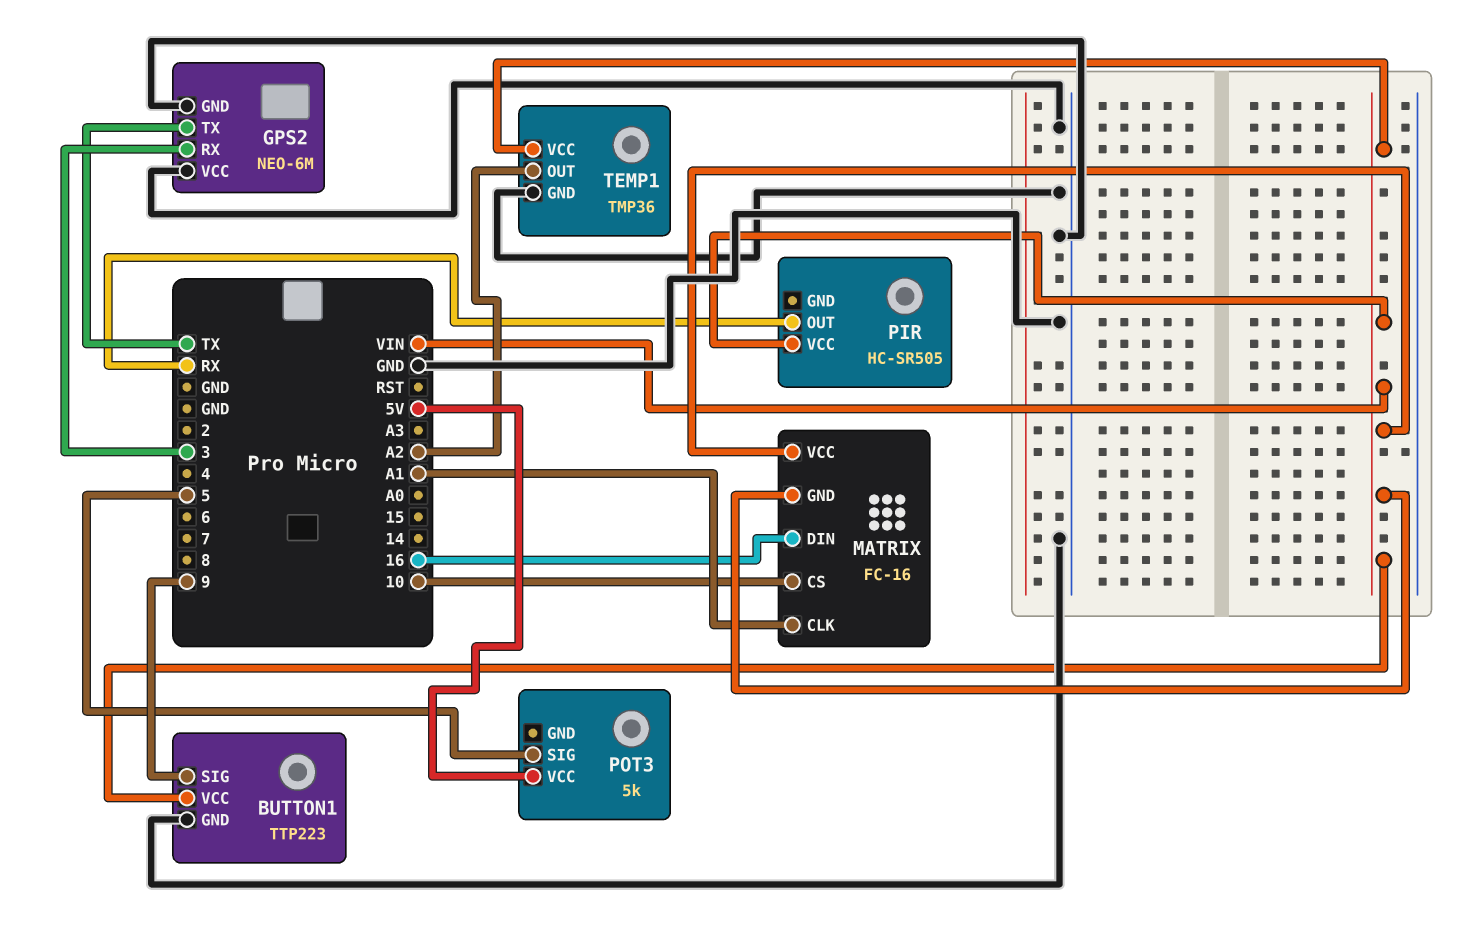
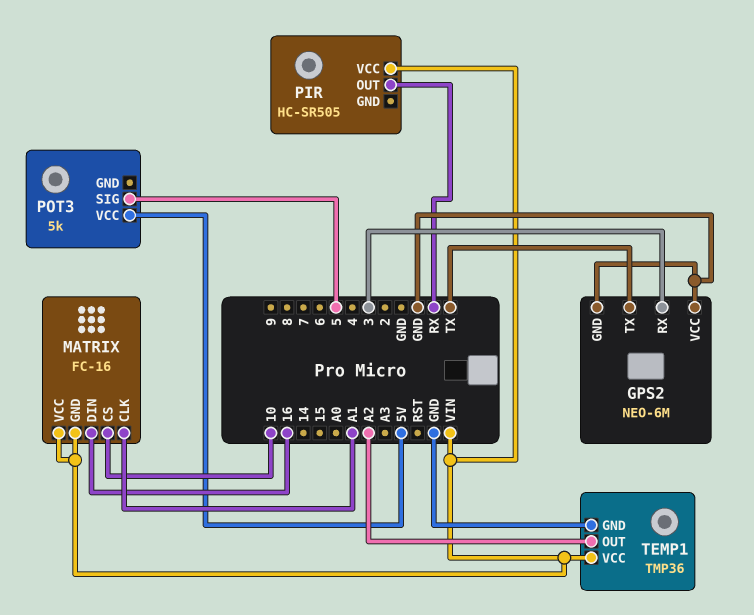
BUTTON1: TTP223 -> none
BUTTON1 pin GND: GND -> none
BUTTON1 pin SIG: 9 -> none
BUTTON1 pin VCC: VIN -> none

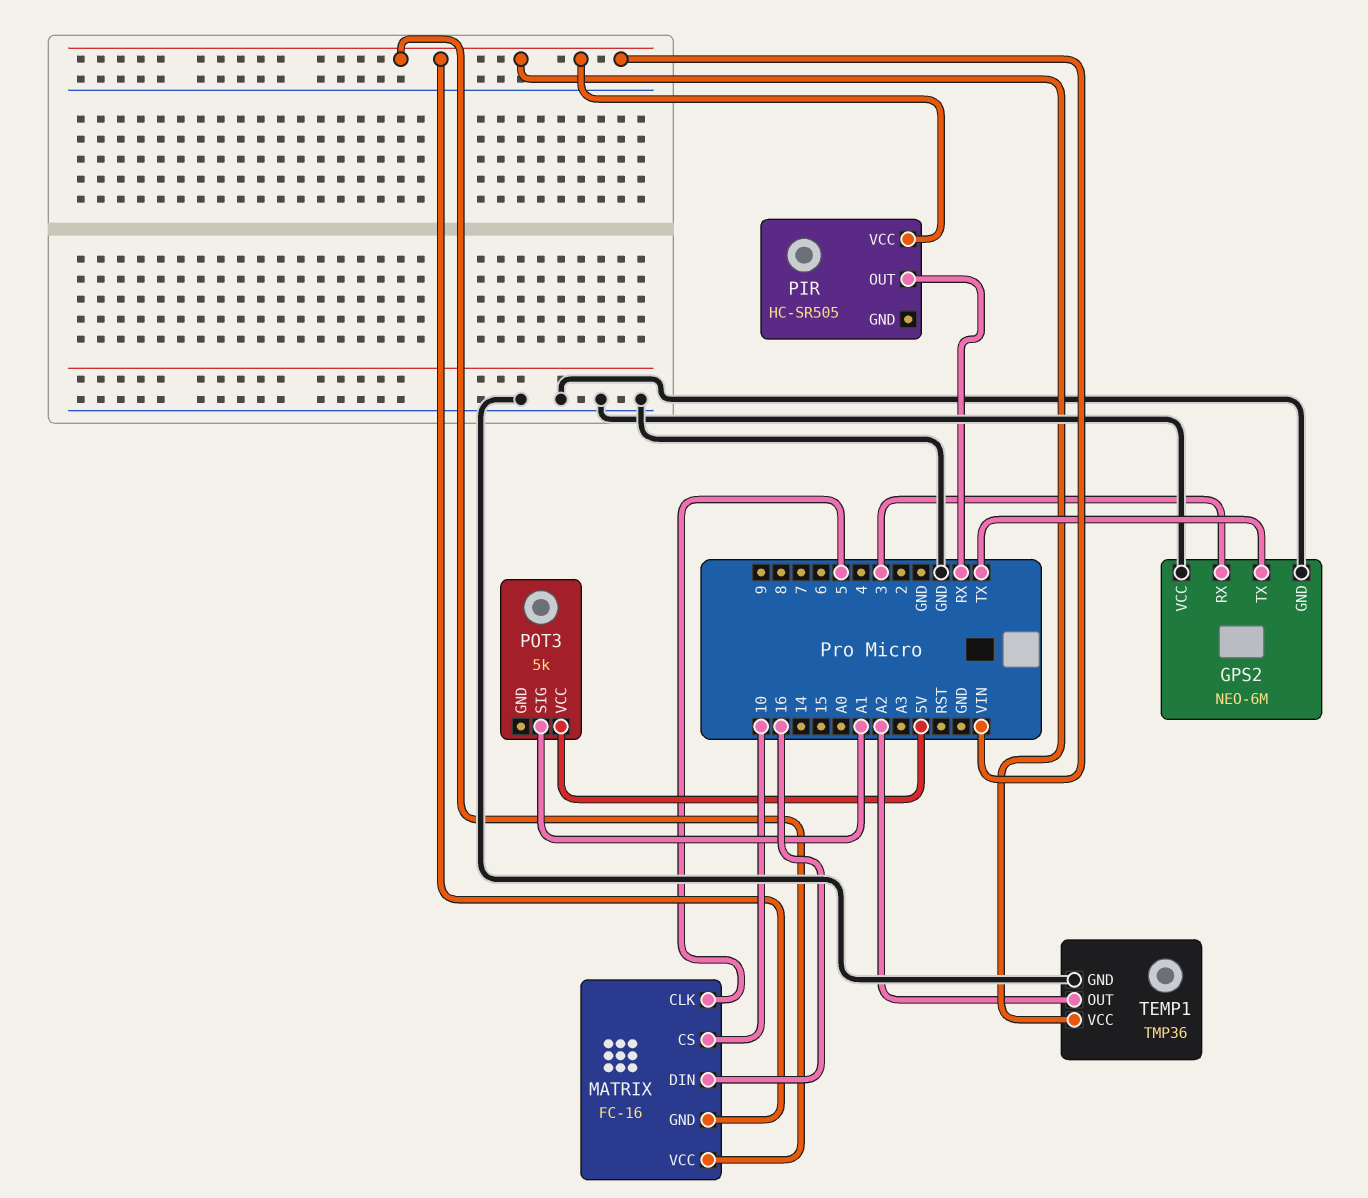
MATRIX pin CLK: A1 -> 5
POT3 pin SIG: 5 -> A1

